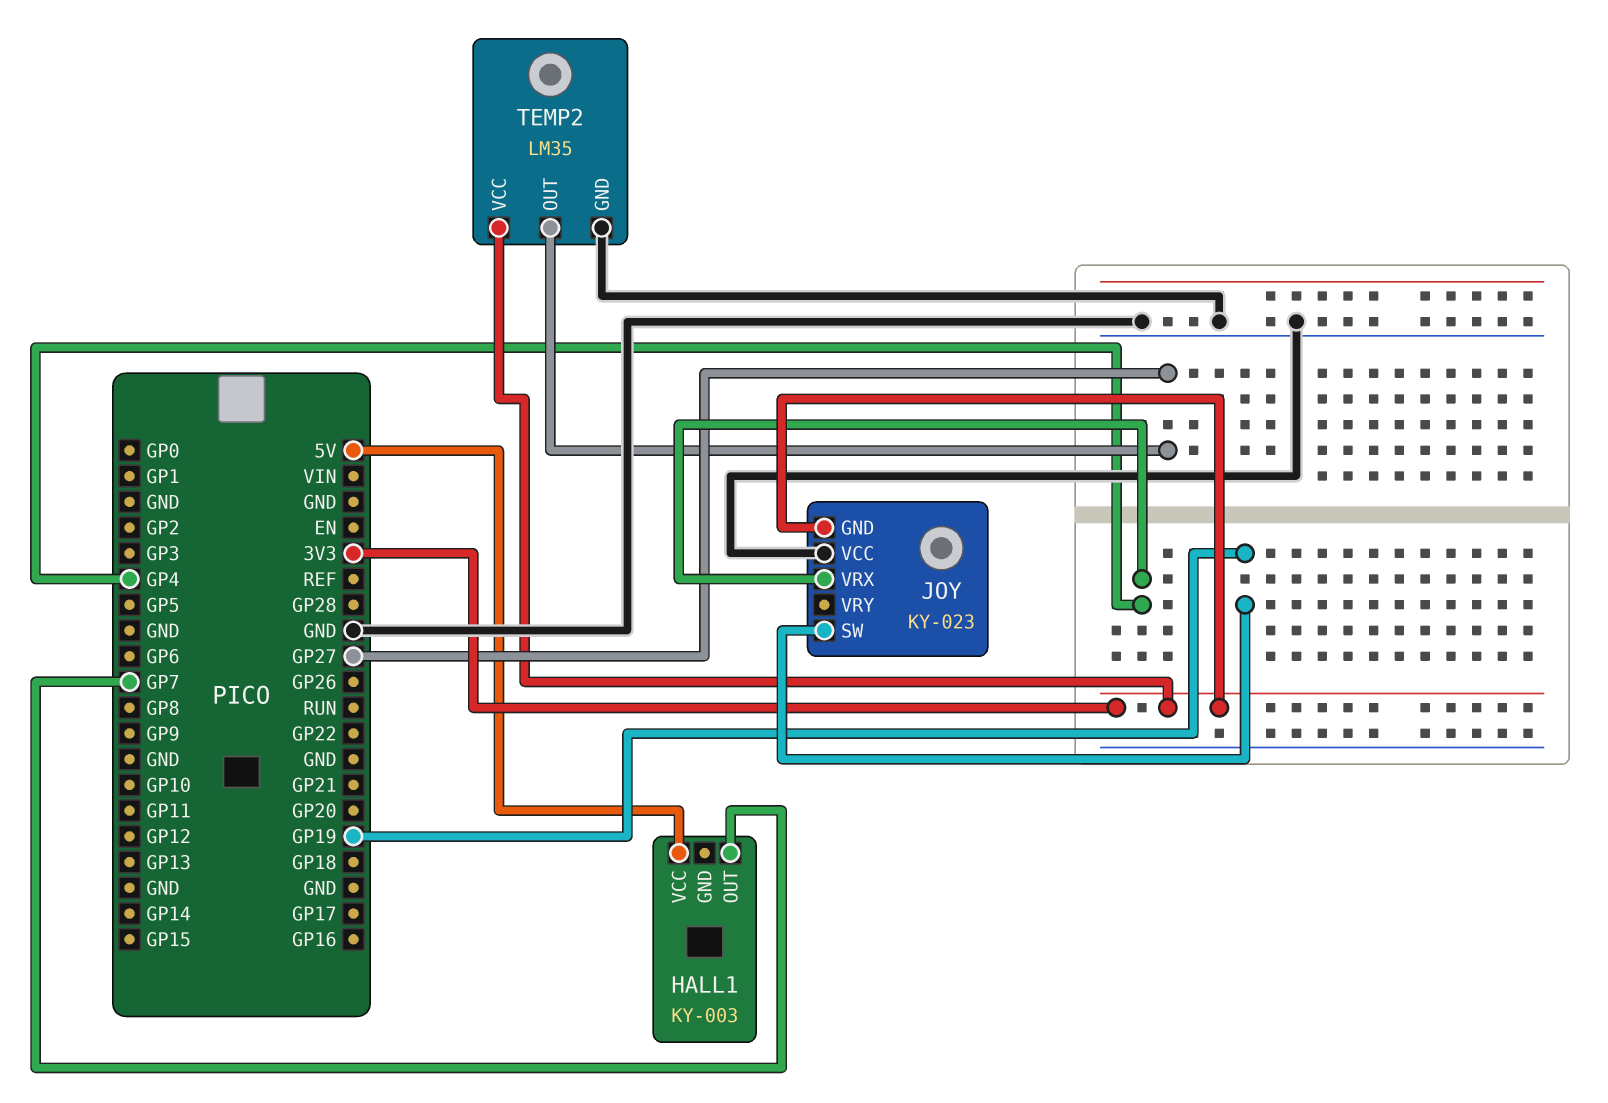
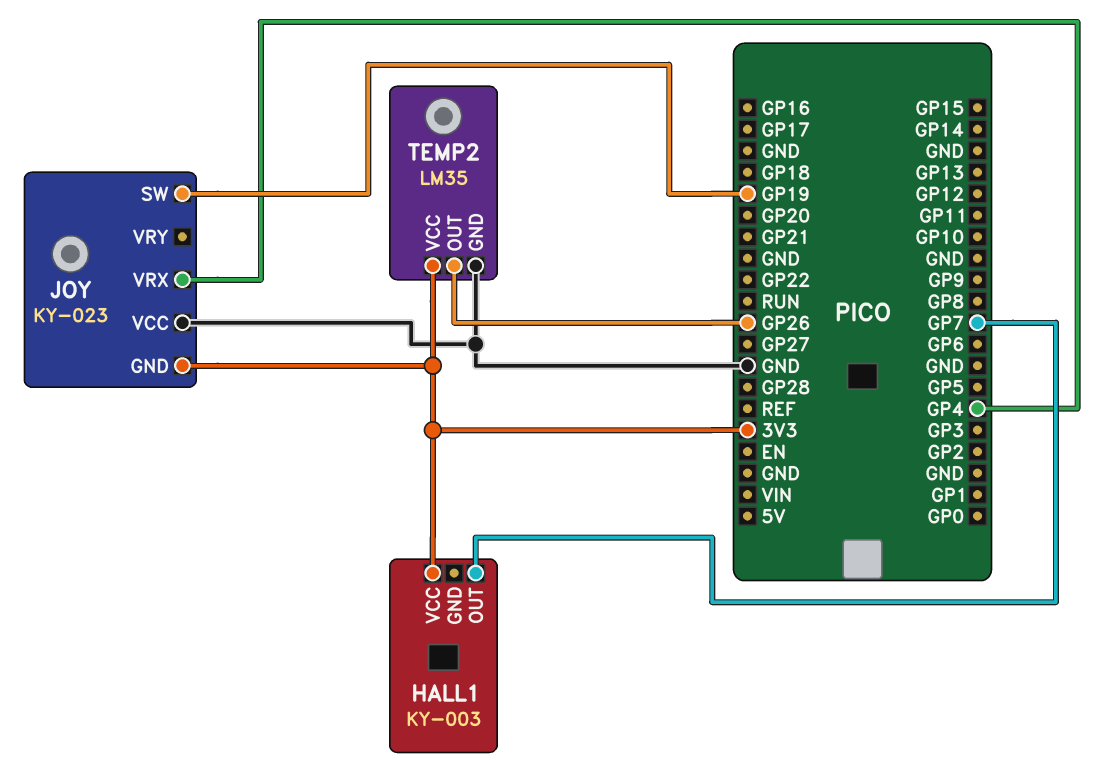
HALL1 pin VCC: 5V -> 3V3
TEMP2 pin OUT: GP27 -> GP26

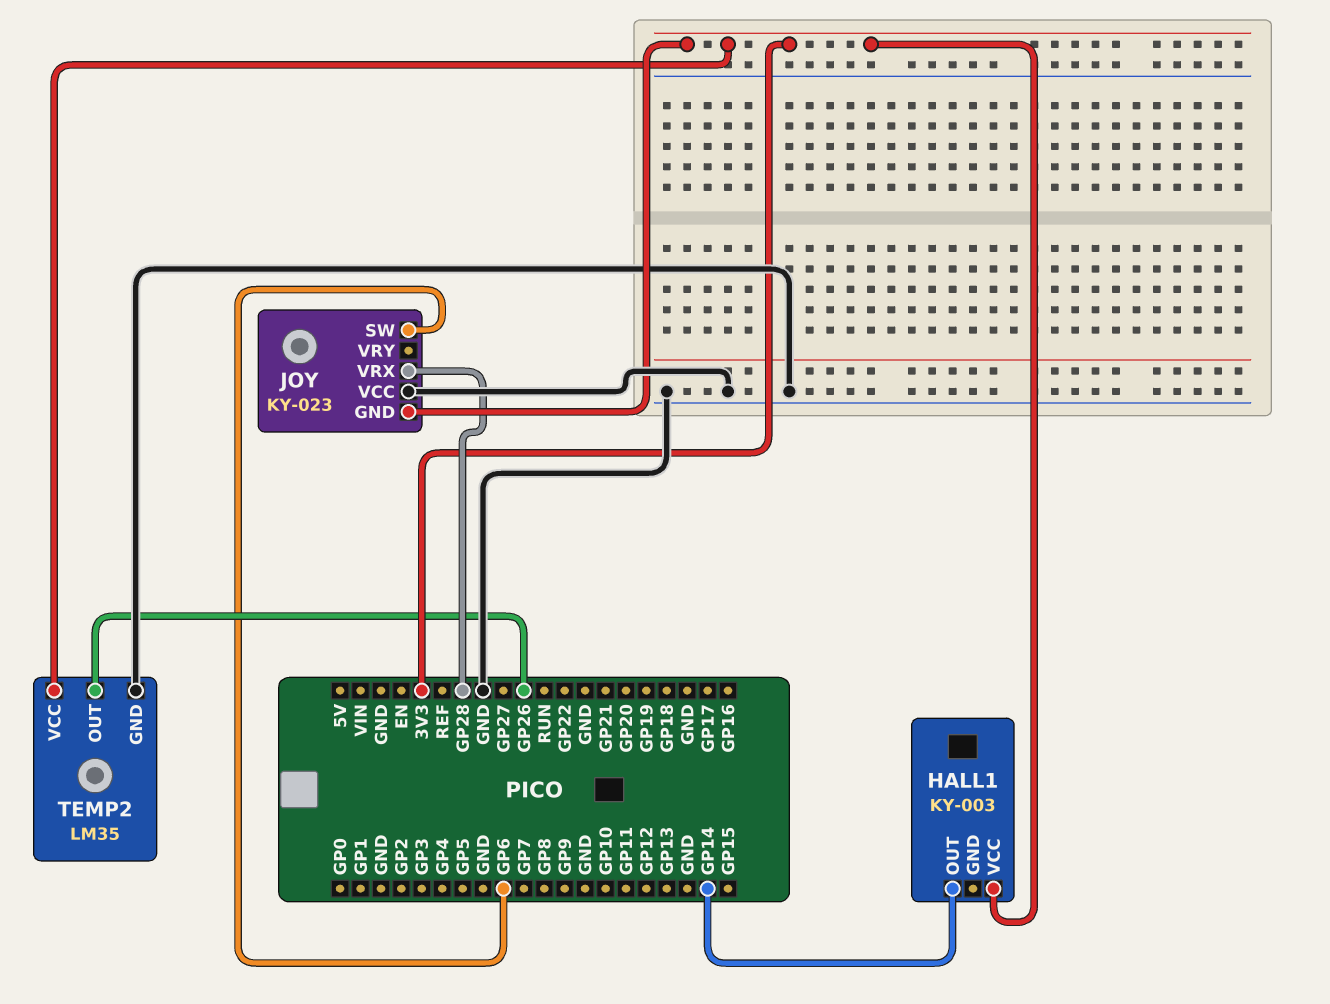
HALL1 pin OUT: GP7 -> GP14
JOY pin SW: GP19 -> GP6
JOY pin VRX: GP4 -> GP28

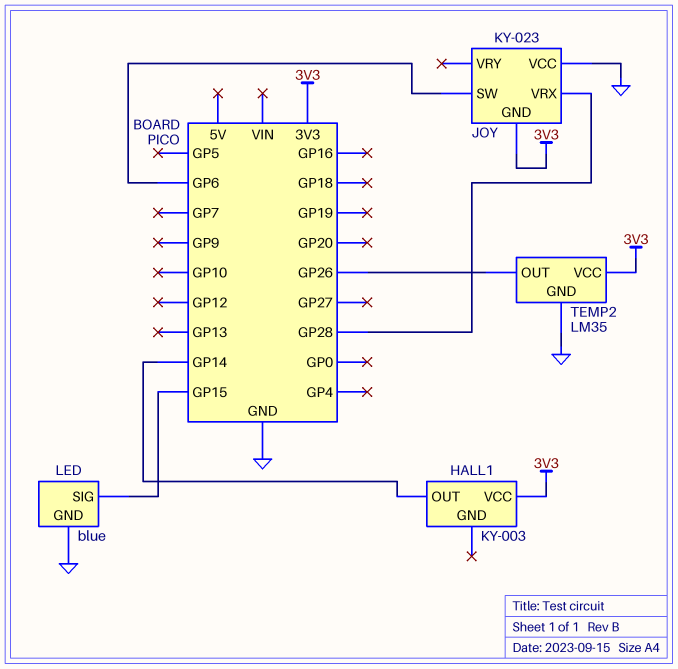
LED: none -> blue
LED pin GND: none -> GND
LED pin SIG: none -> GP15

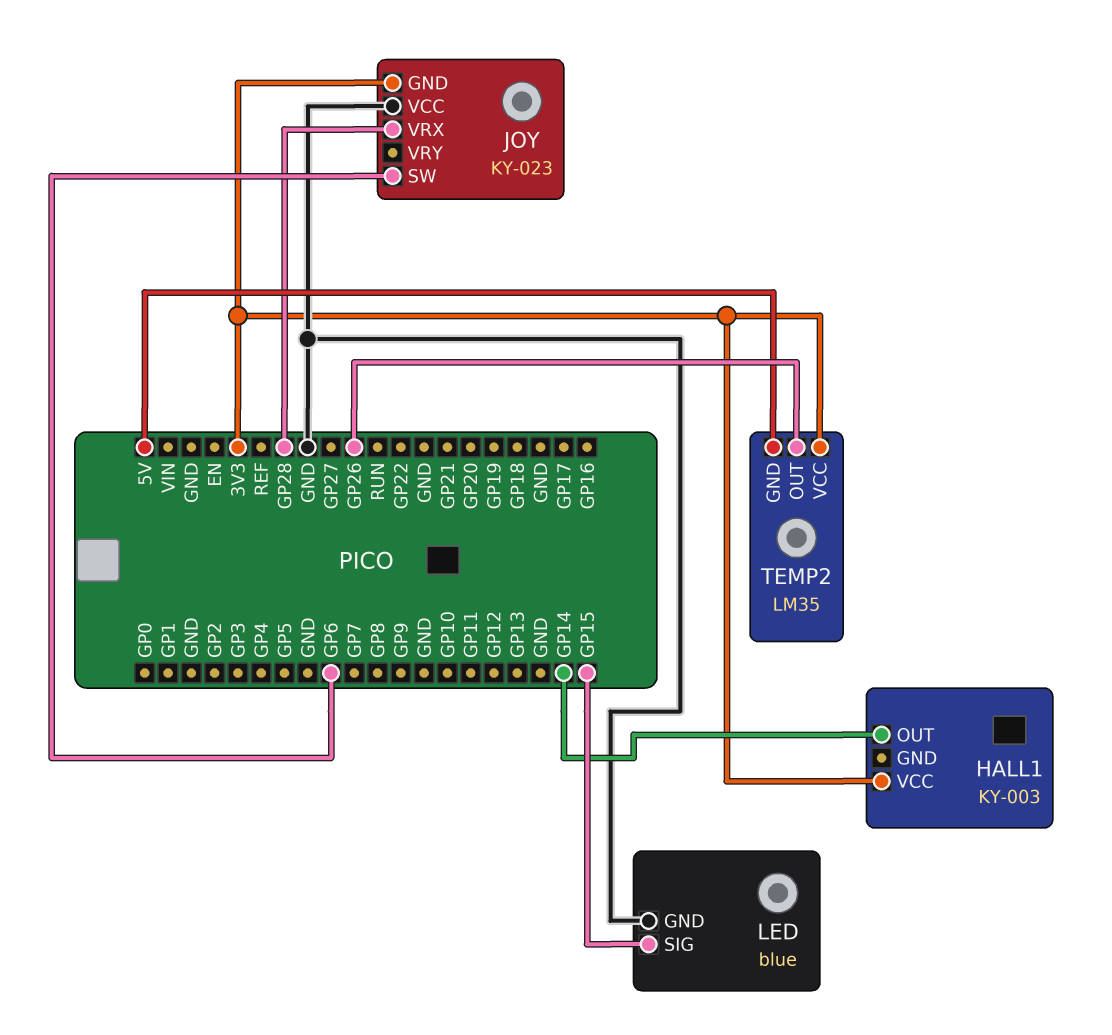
TEMP2 pin GND: GND -> 5V

